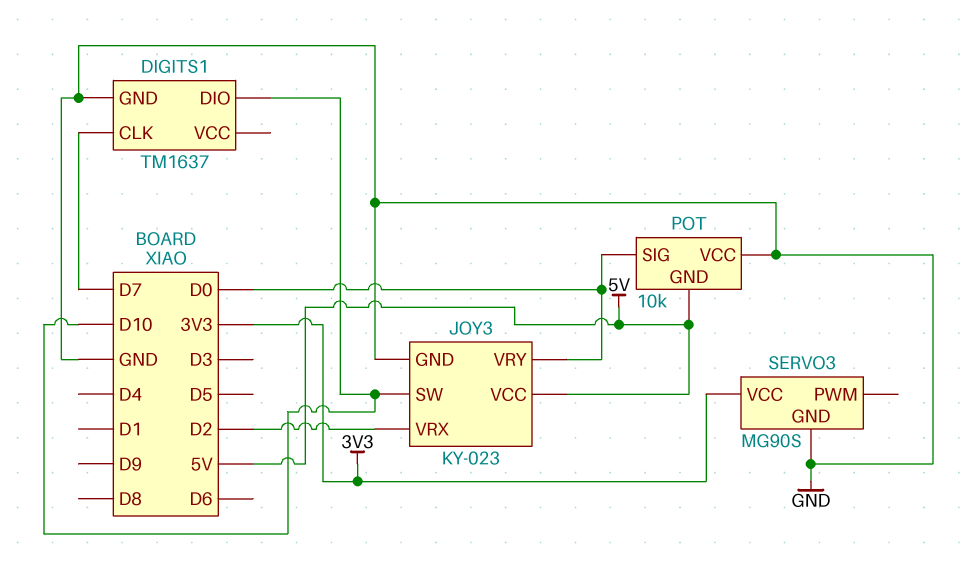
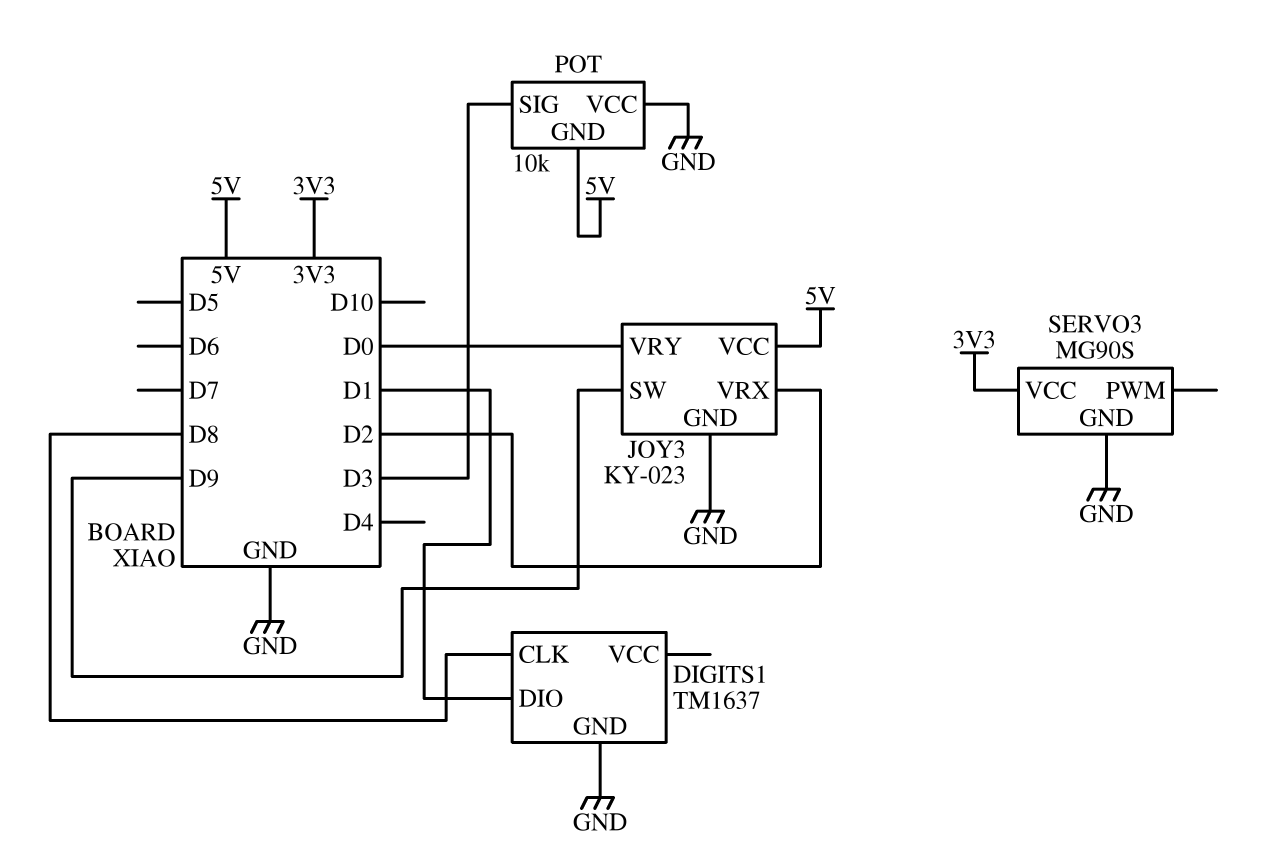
DIGITS1 pin CLK: D7 -> D8
DIGITS1 pin DIO: D10 -> D1
JOY3 pin SW: D10 -> D9
POT pin SIG: D0 -> D3

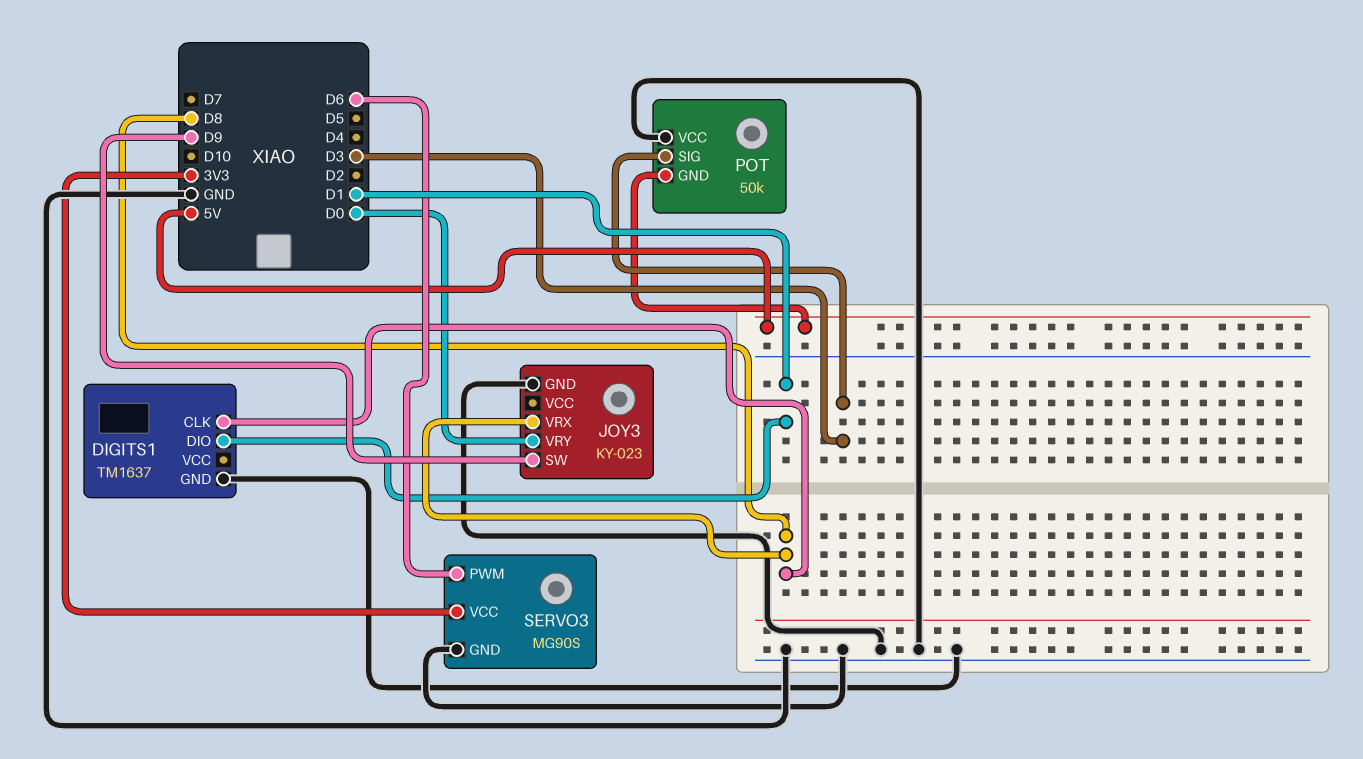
JOY3 pin VCC: 5V -> none
JOY3 pin VRX: D2 -> D8
POT: 10k -> 50k
SERVO3 pin PWM: none -> D6

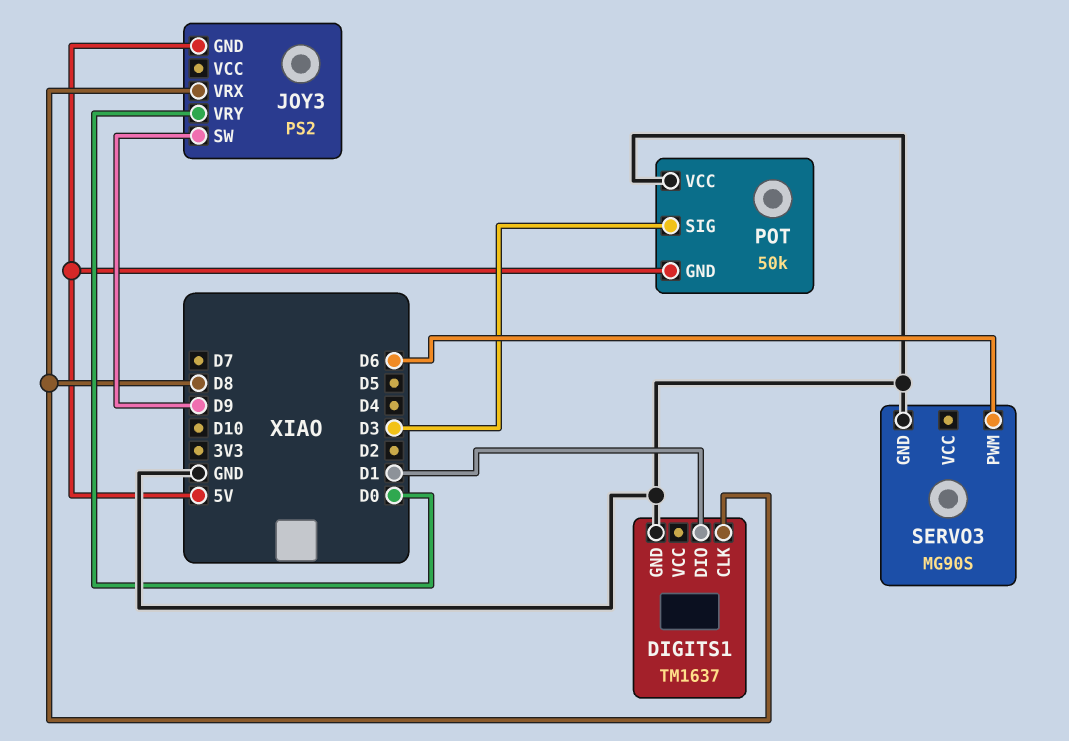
JOY3: KY-023 -> PS2
JOY3 pin GND: GND -> 5V
SERVO3 pin VCC: 3V3 -> none

